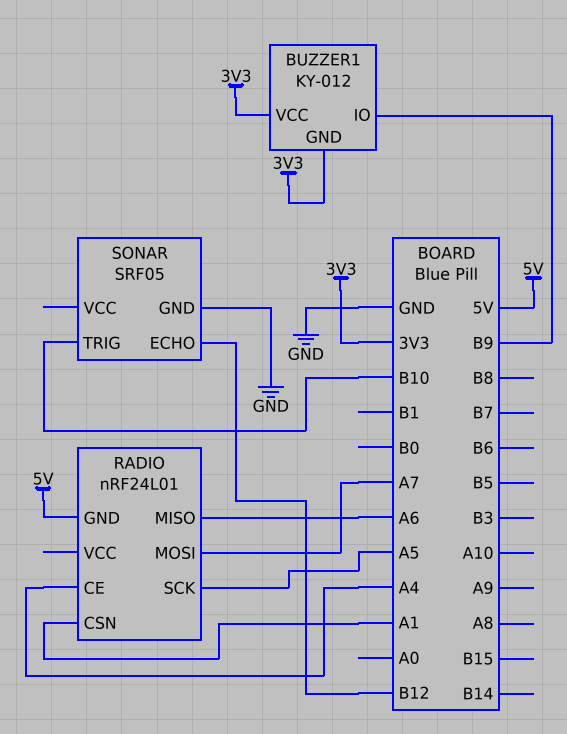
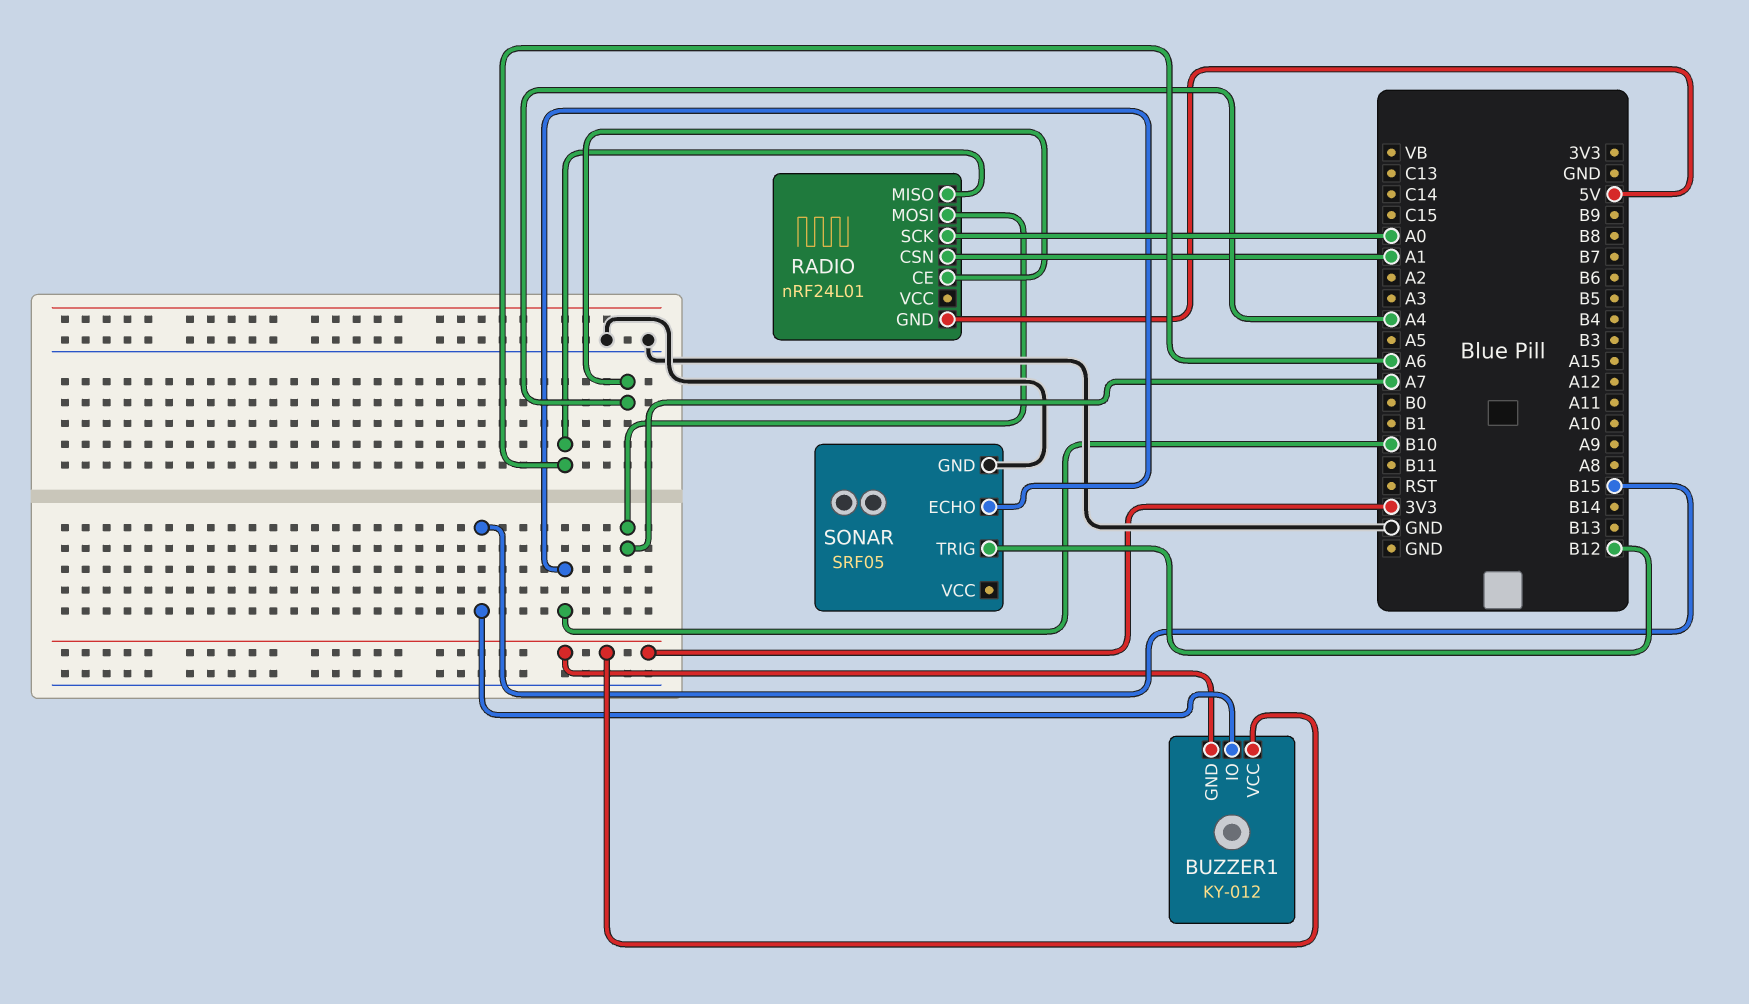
BUZZER1 pin IO: B9 -> B15
RADIO pin SCK: A5 -> A0
SONAR pin ECHO: B12 -> B10
SONAR pin TRIG: B10 -> B12

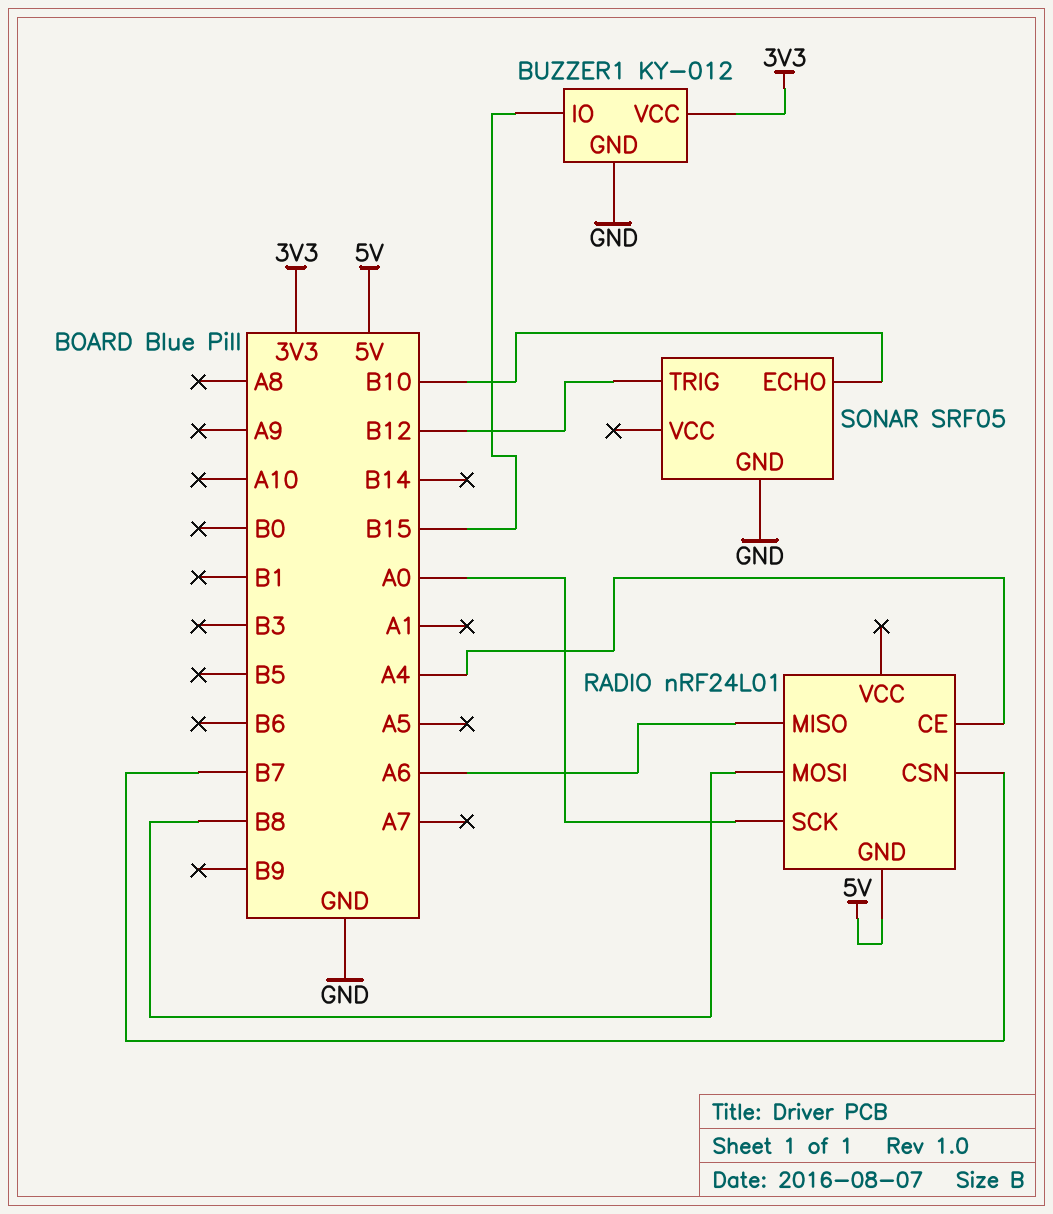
BUZZER1 pin GND: 3V3 -> GND
RADIO pin CSN: A1 -> B7
RADIO pin MOSI: A7 -> B8

